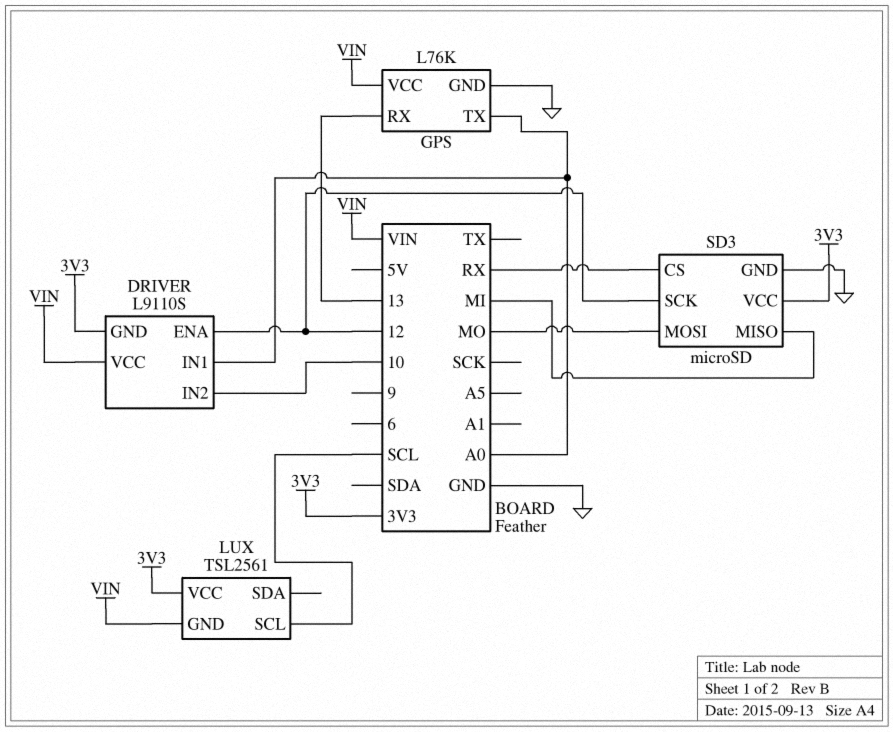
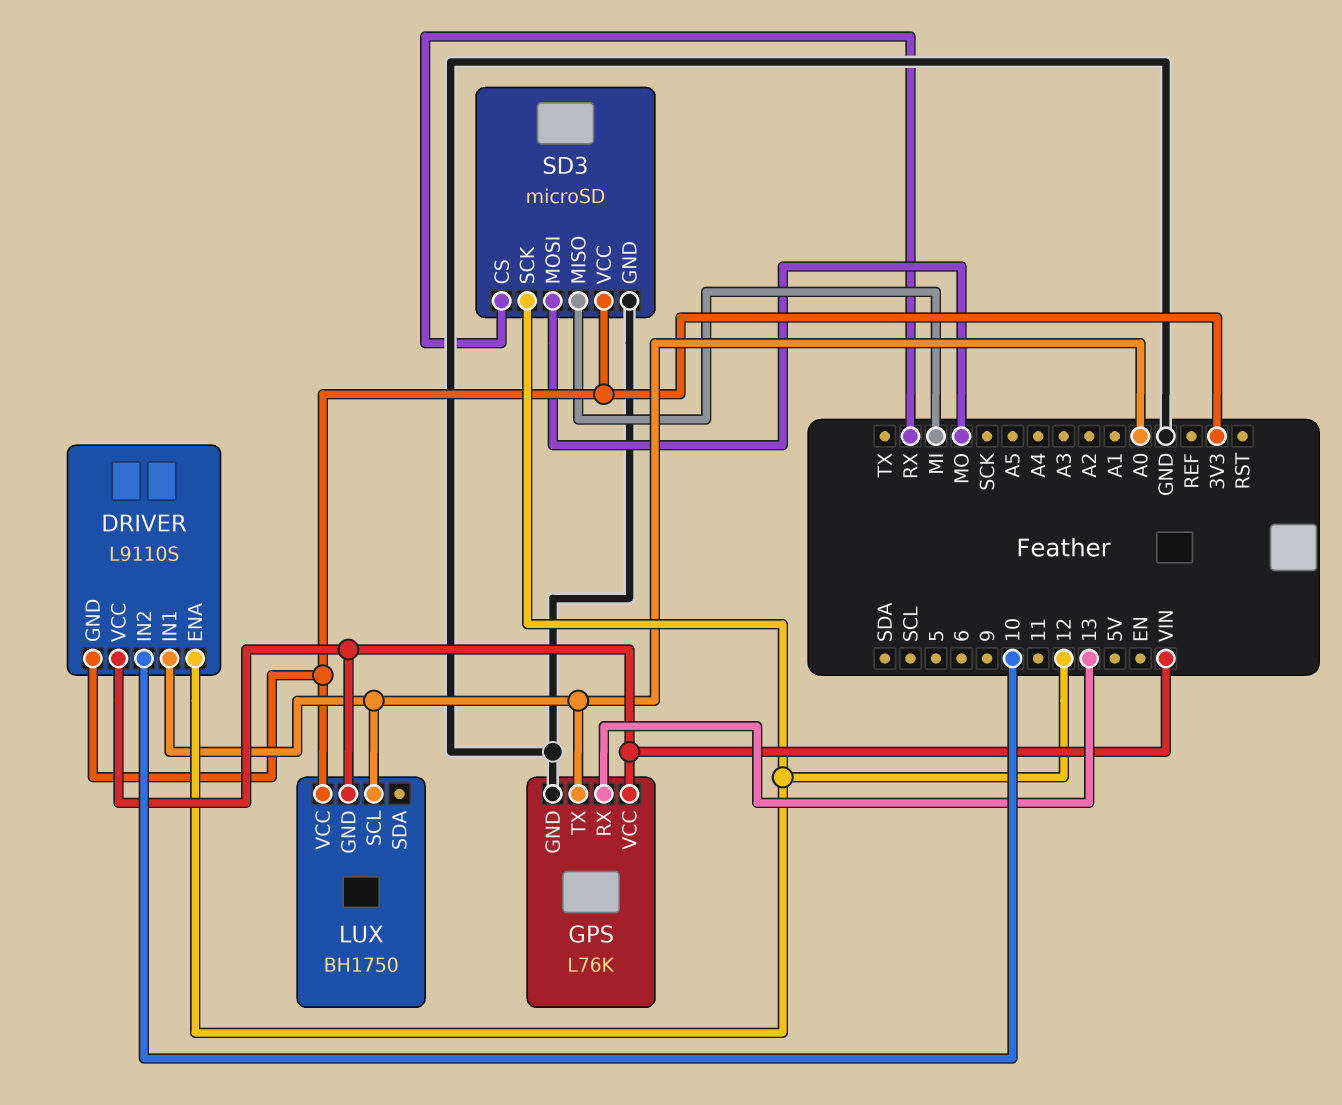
LUX: TSL2561 -> BH1750
LUX pin SCL: SCL -> A0

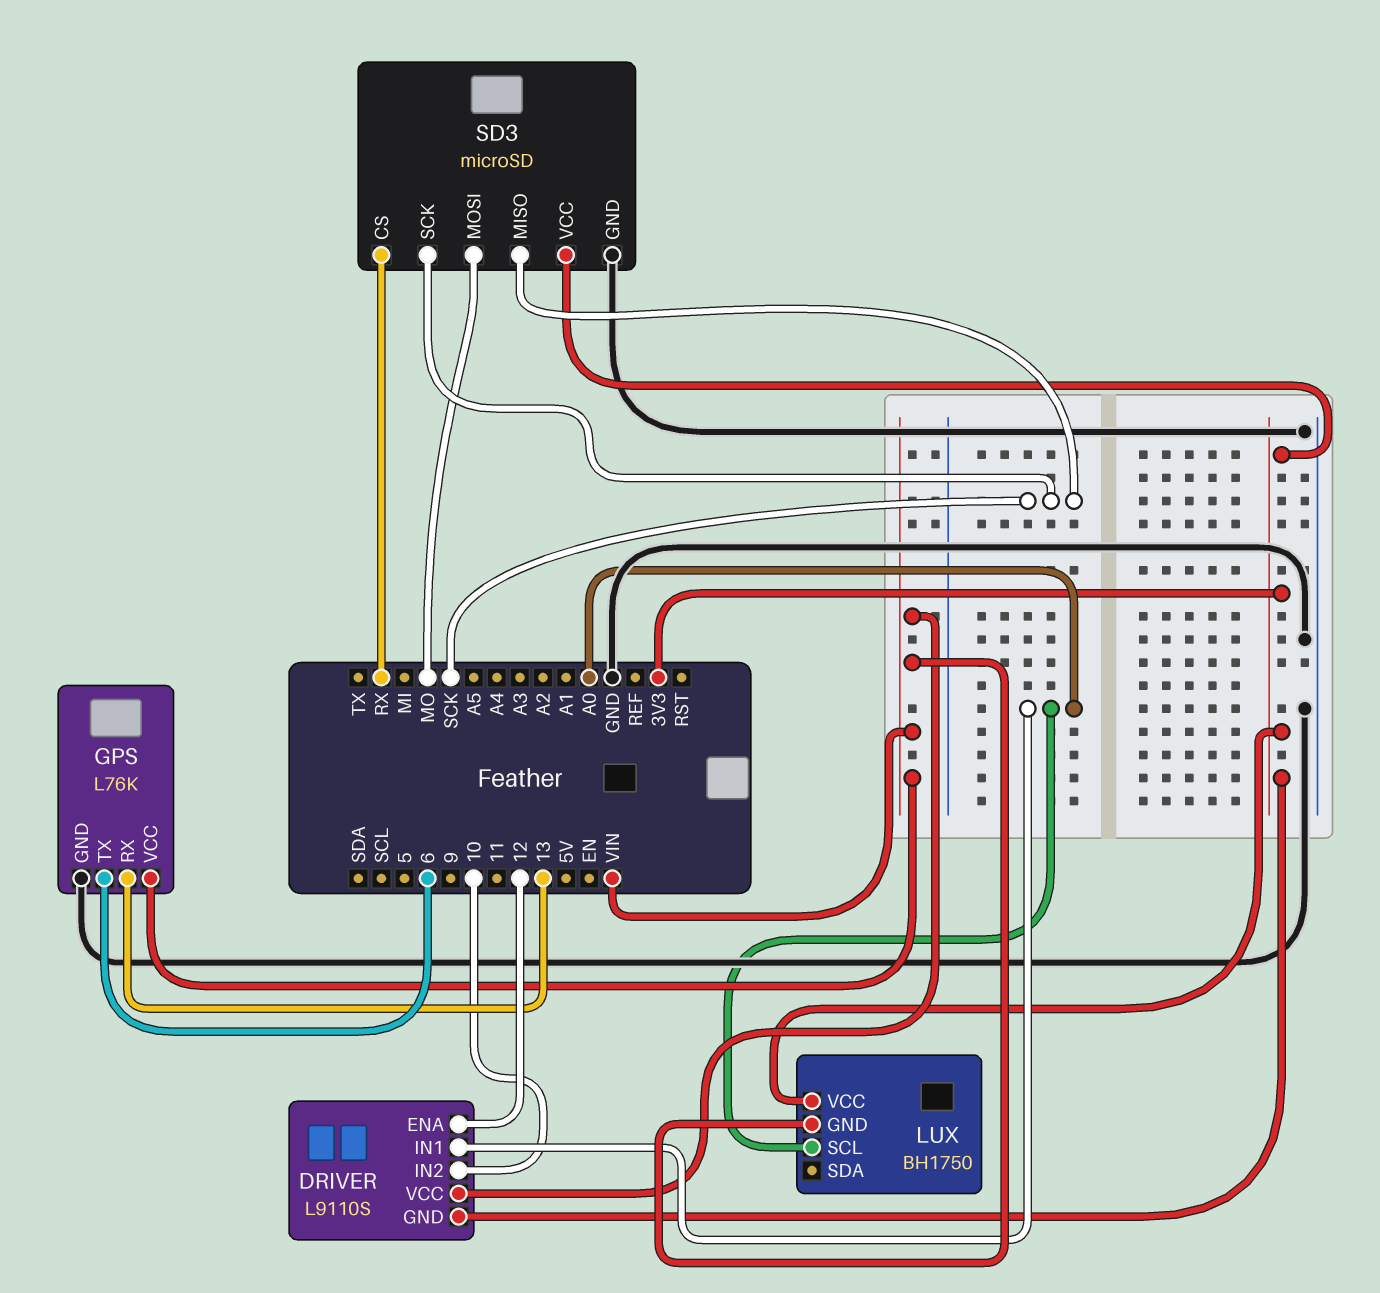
GPS pin TX: A0 -> 6
SD3 pin MISO: MI -> SCK
SD3 pin SCK: 12 -> SCK

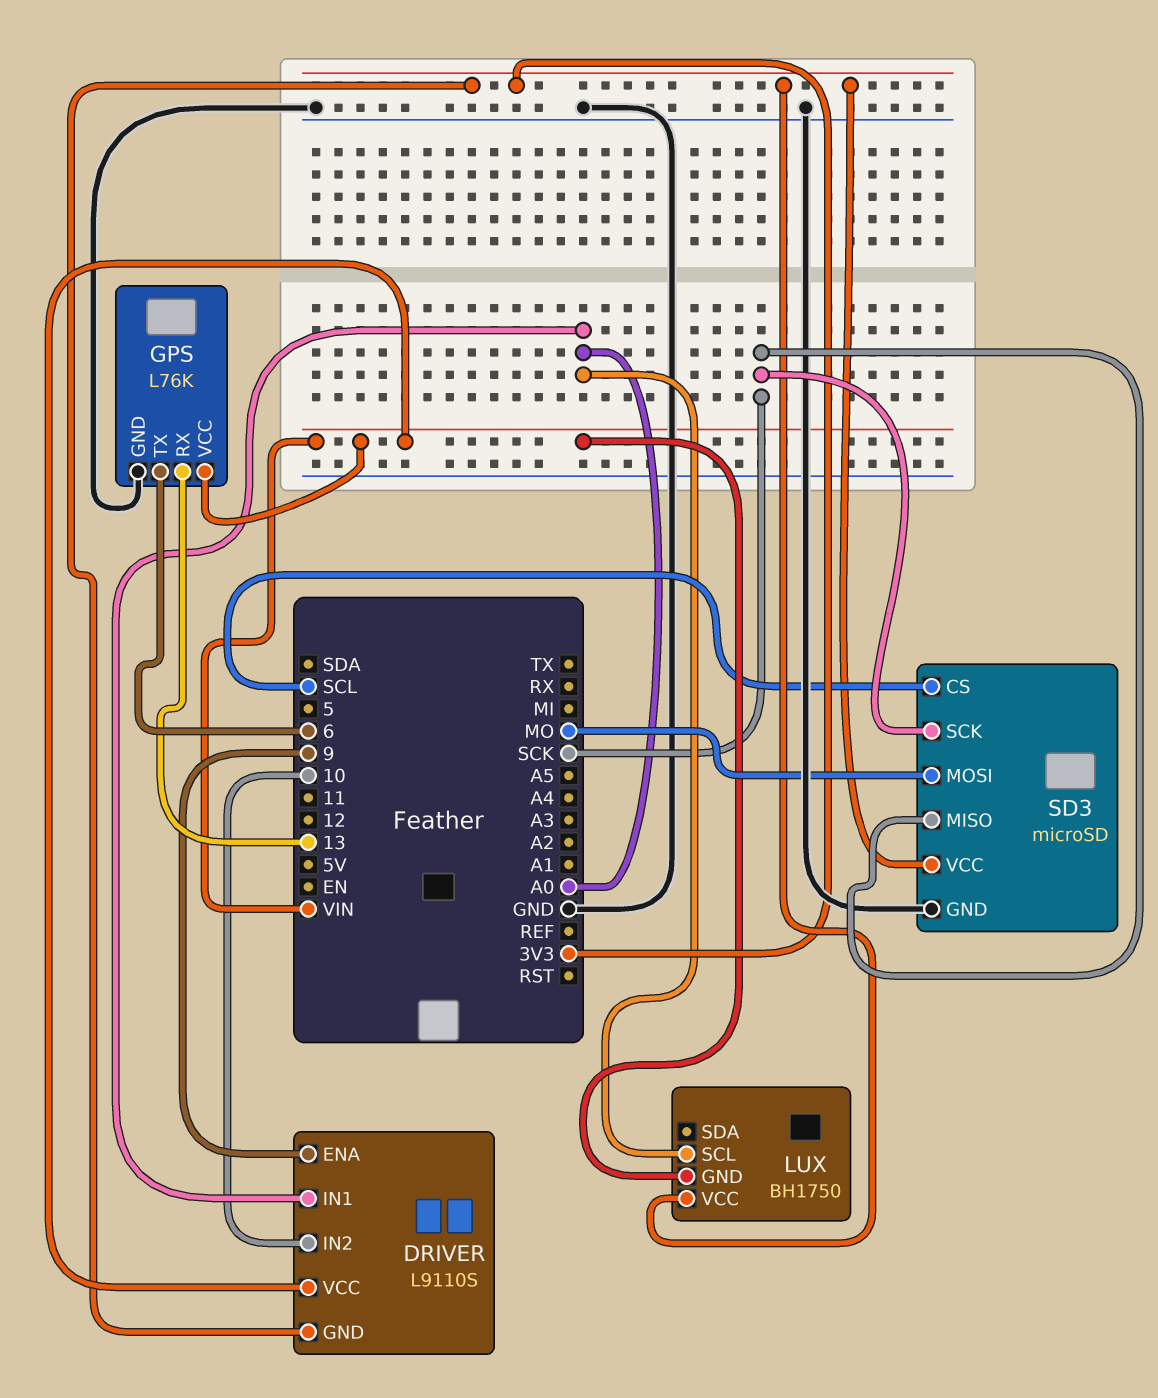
DRIVER pin ENA: 12 -> 9
SD3 pin CS: RX -> SCL

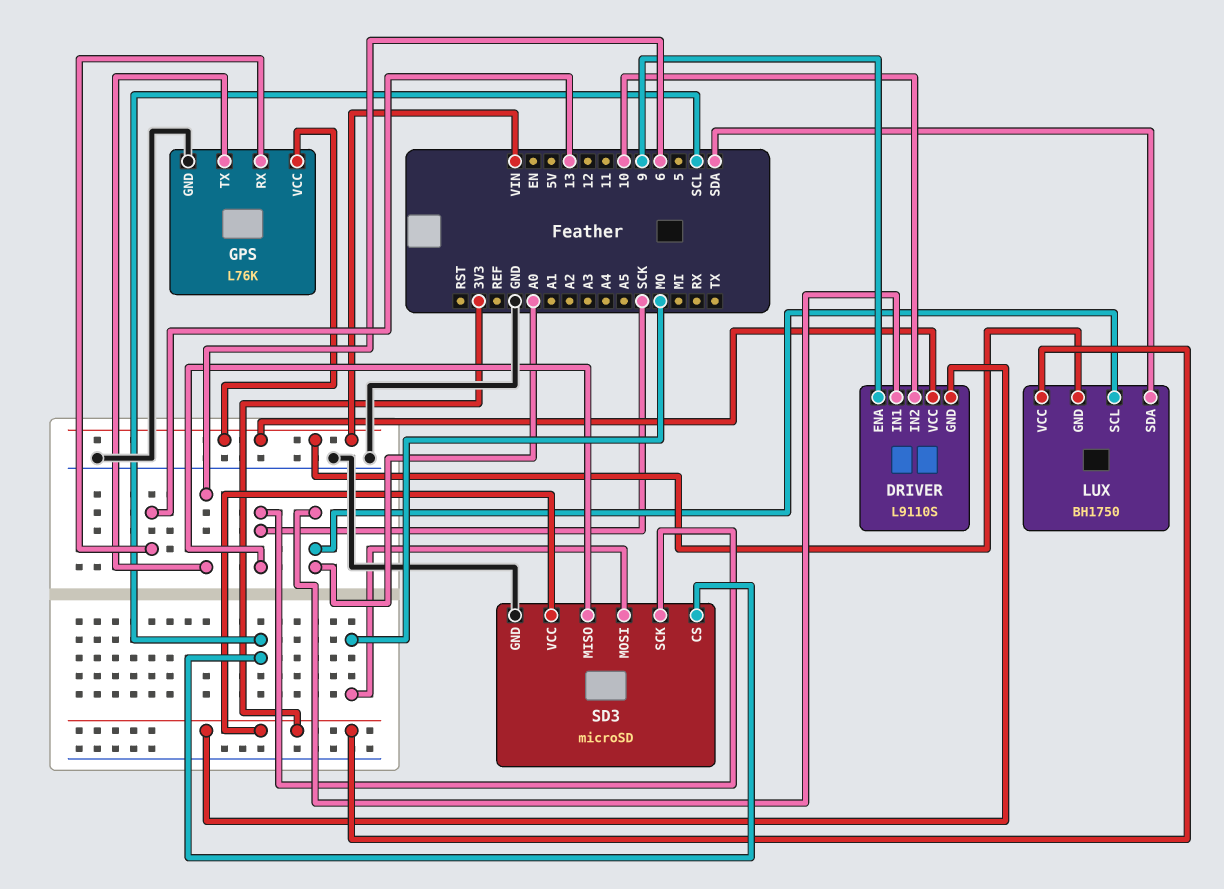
LUX pin SDA: none -> SDA

